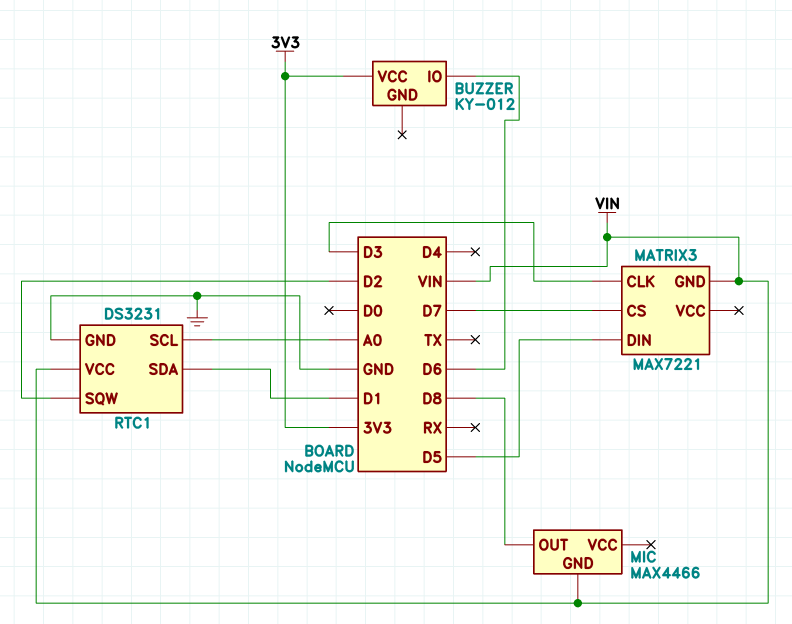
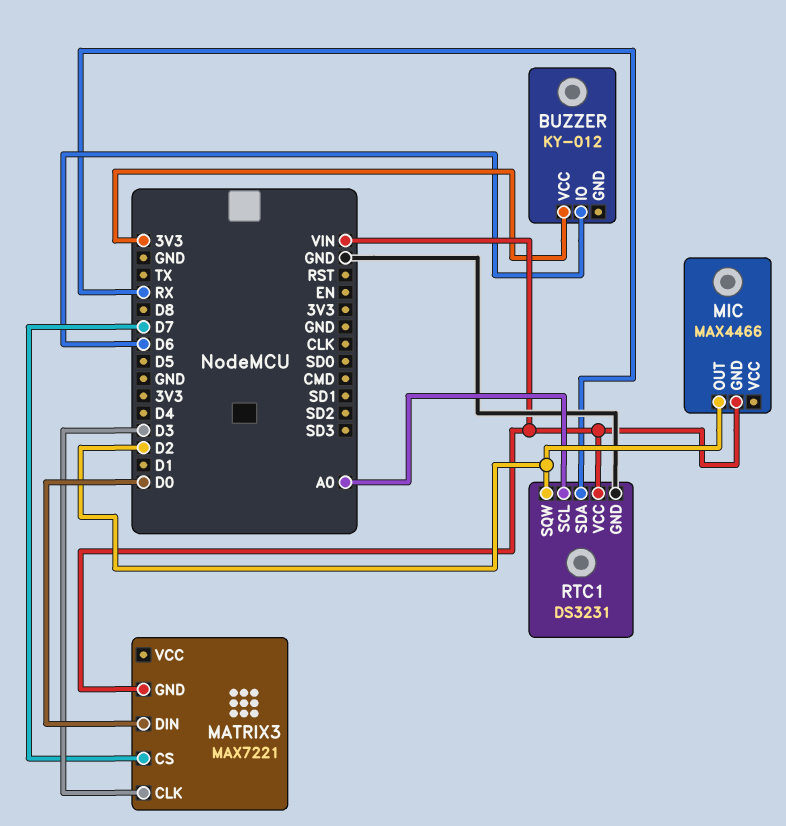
MATRIX3 pin DIN: D5 -> D0
MIC pin OUT: D8 -> D2
RTC1 pin SDA: D1 -> RX

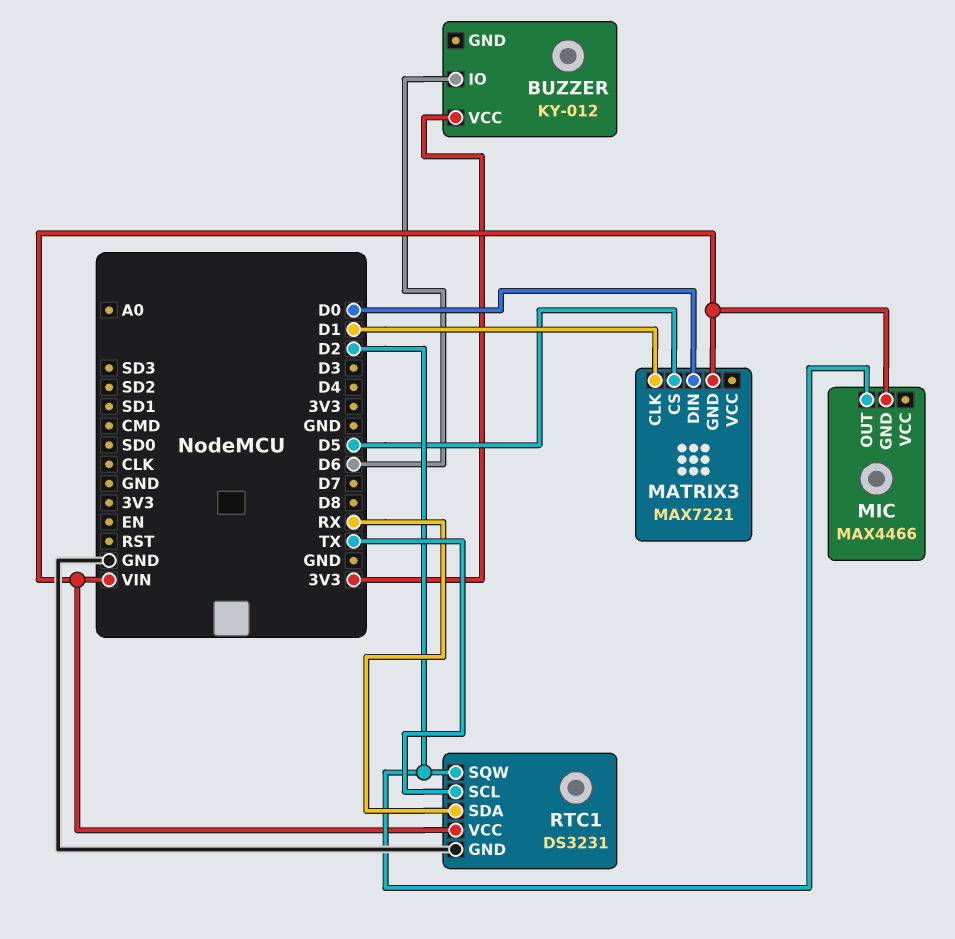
MATRIX3 pin CLK: D3 -> D1
MATRIX3 pin CS: D7 -> D5
RTC1 pin SCL: A0 -> TX

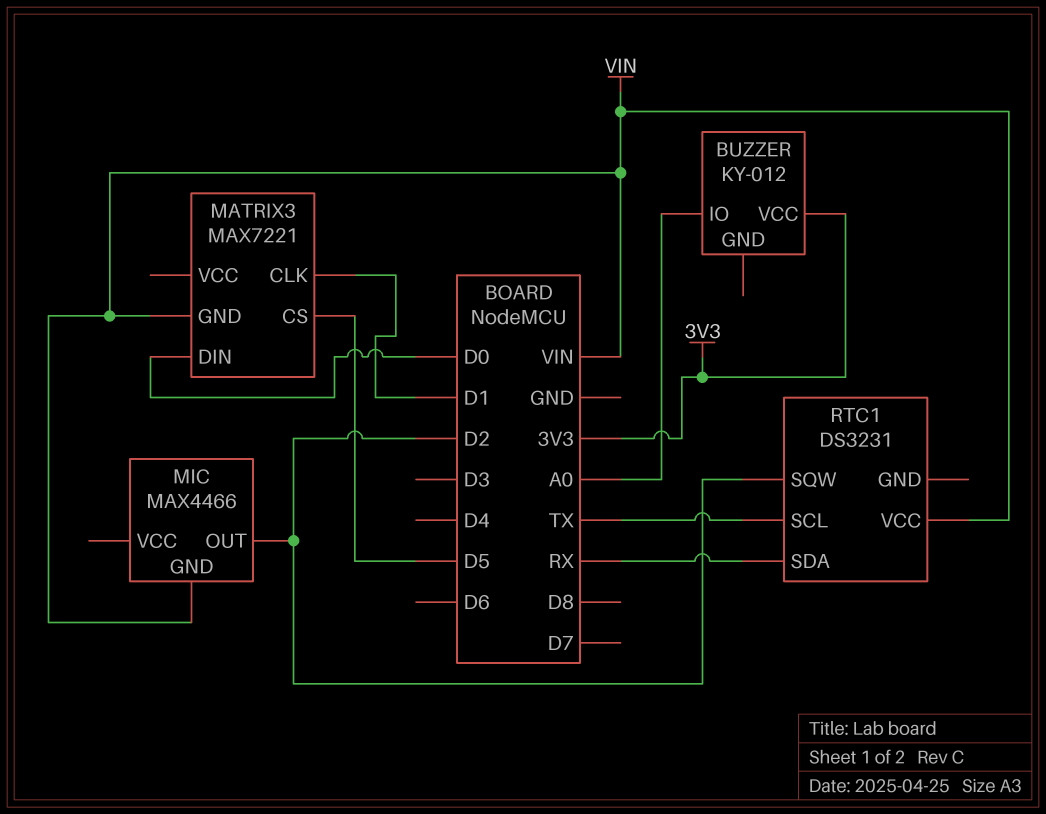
BUZZER pin IO: D6 -> A0
RTC1 pin GND: GND -> none

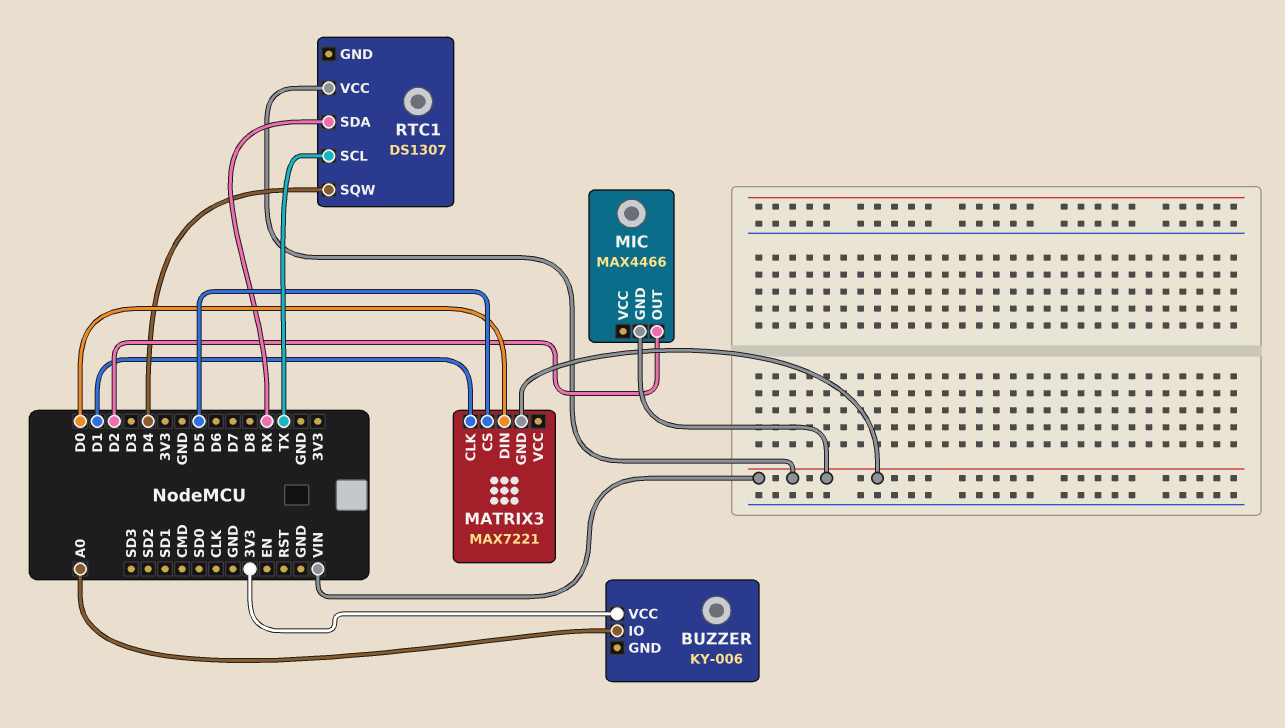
BUZZER: KY-012 -> KY-006
RTC1: DS3231 -> DS1307
RTC1 pin SQW: D2 -> D4

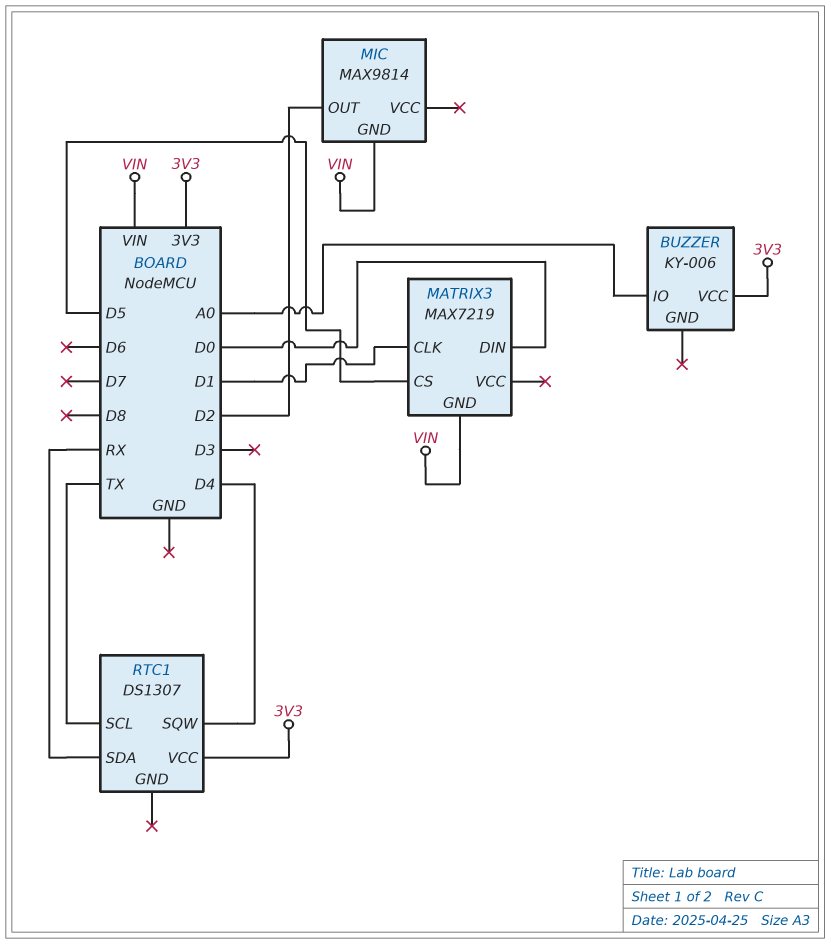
MATRIX3: MAX7221 -> MAX7219
MIC: MAX4466 -> MAX9814
RTC1 pin VCC: VIN -> 3V3

